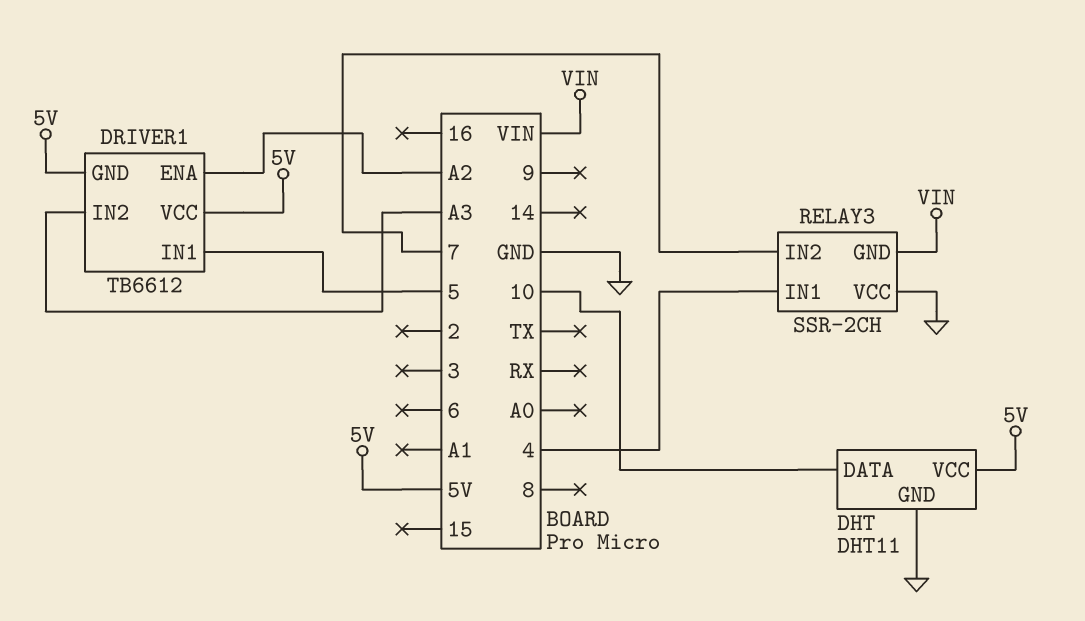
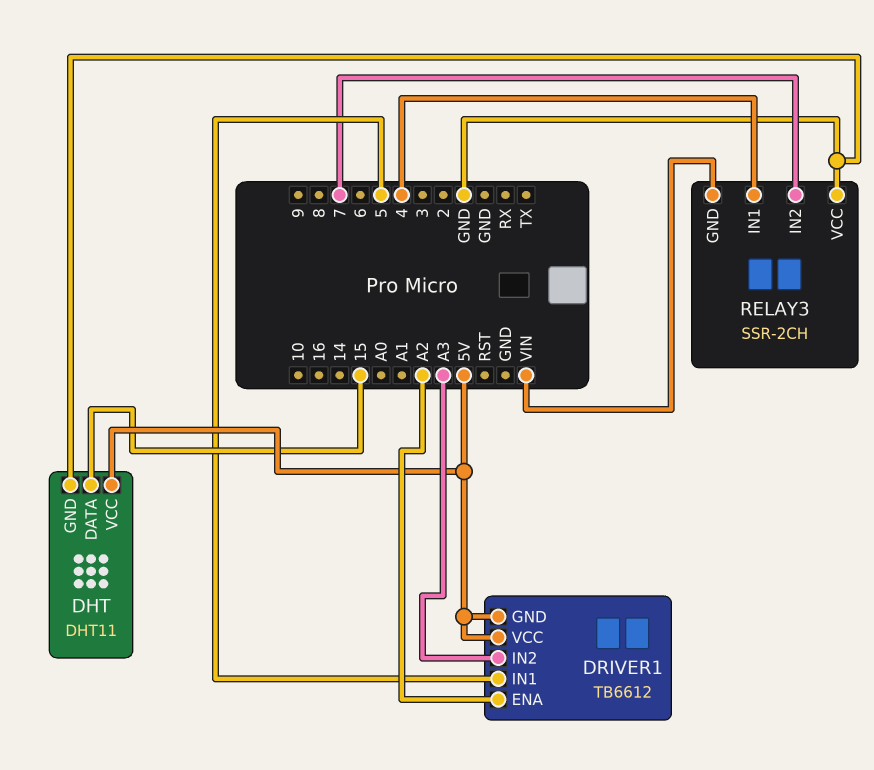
DHT pin DATA: 10 -> 15

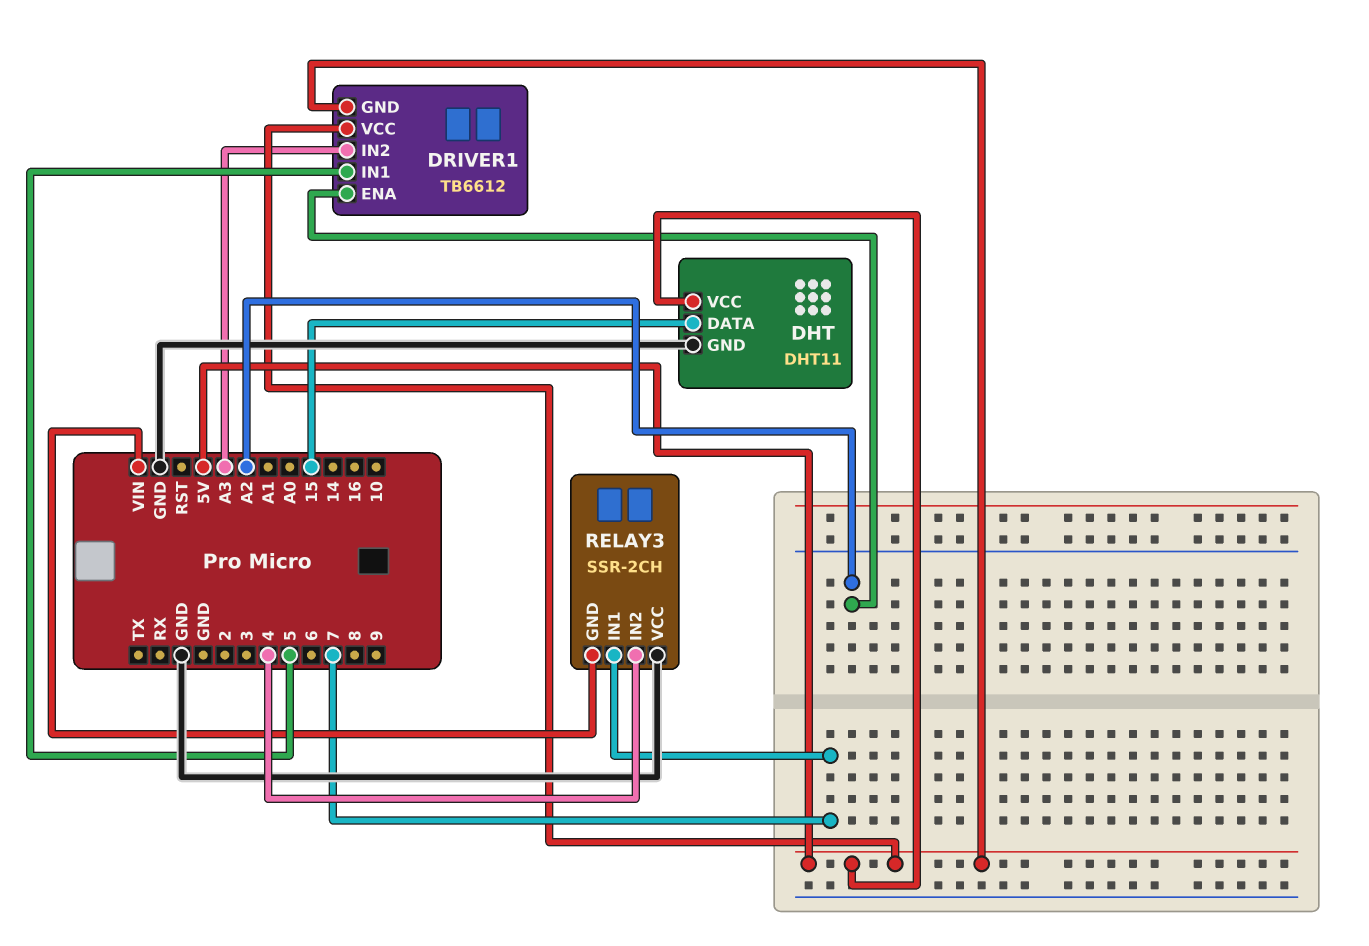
RELAY3 pin IN1: 4 -> 7
RELAY3 pin IN2: 7 -> 4

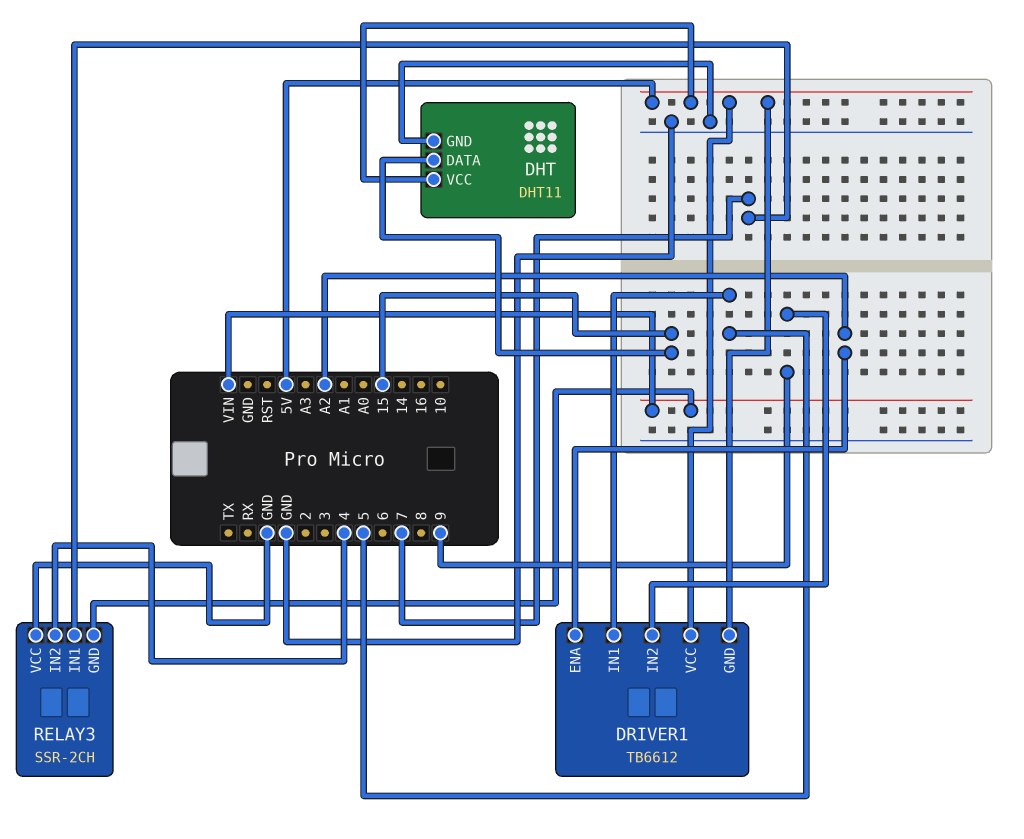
DRIVER1 pin IN2: A3 -> 9

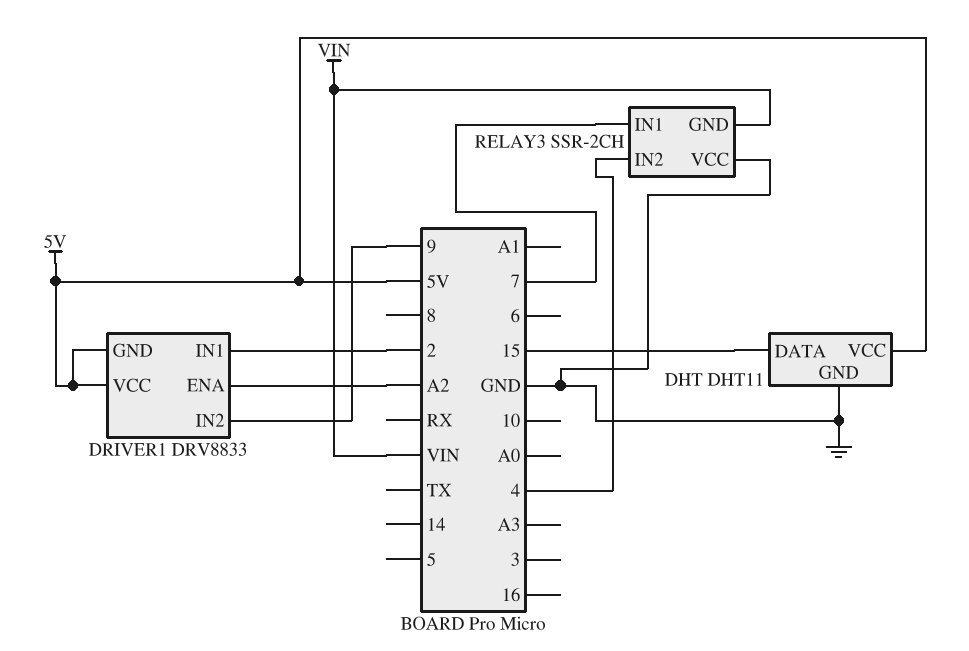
DRIVER1: TB6612 -> DRV8833
DRIVER1 pin IN1: 5 -> 2

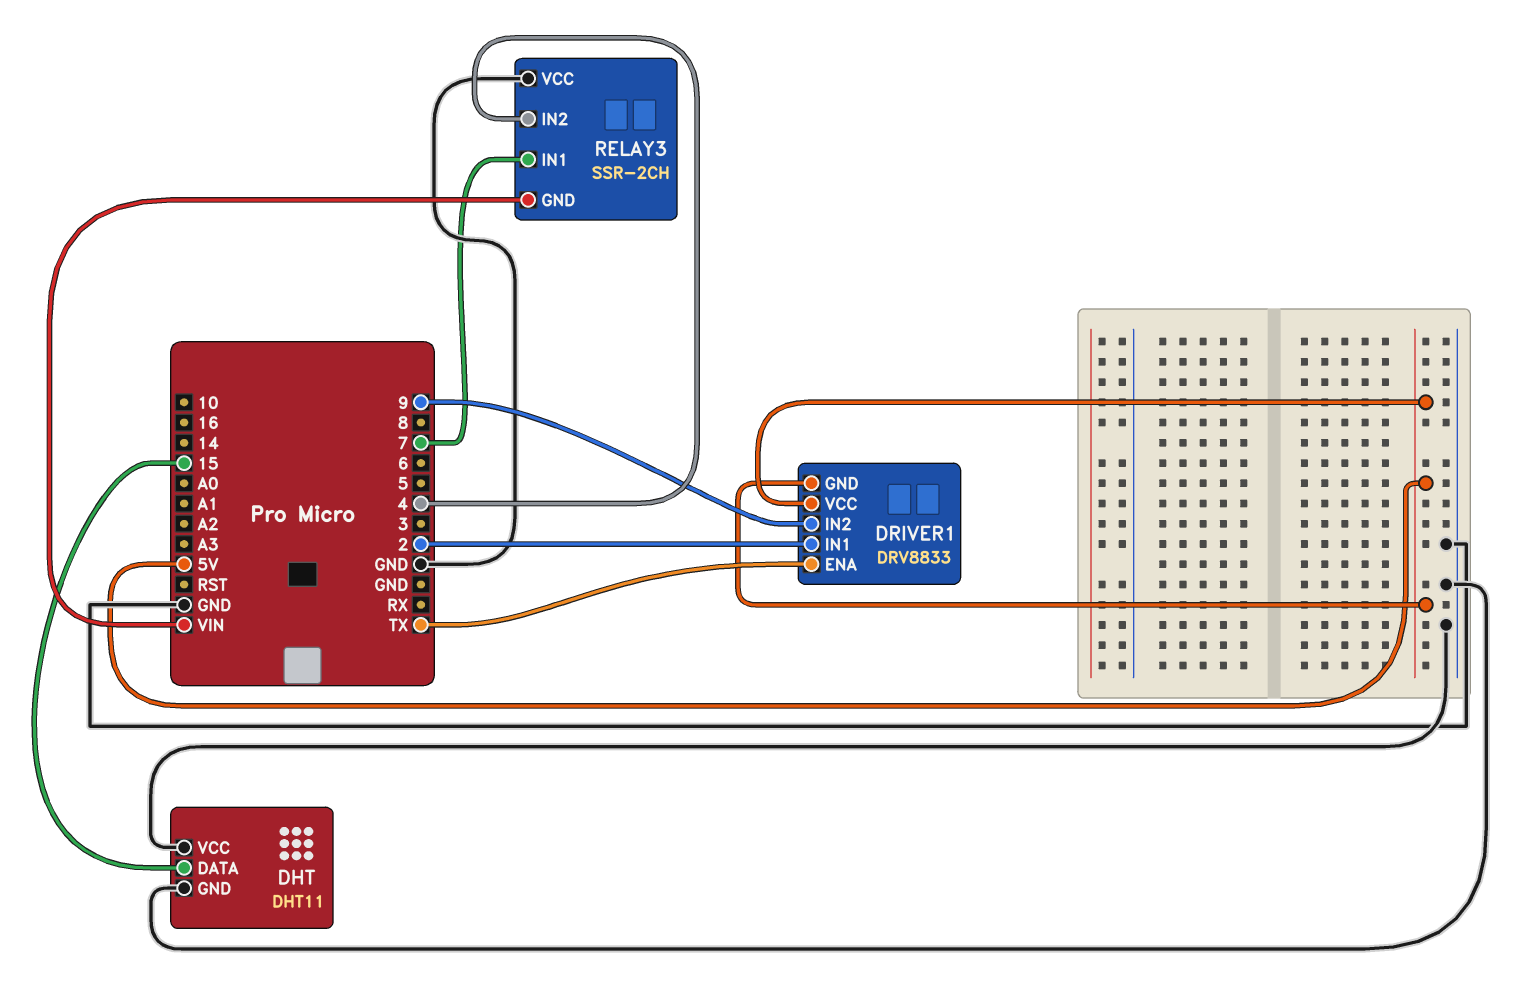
DHT pin VCC: 5V -> GND
DRIVER1 pin ENA: A2 -> TX

